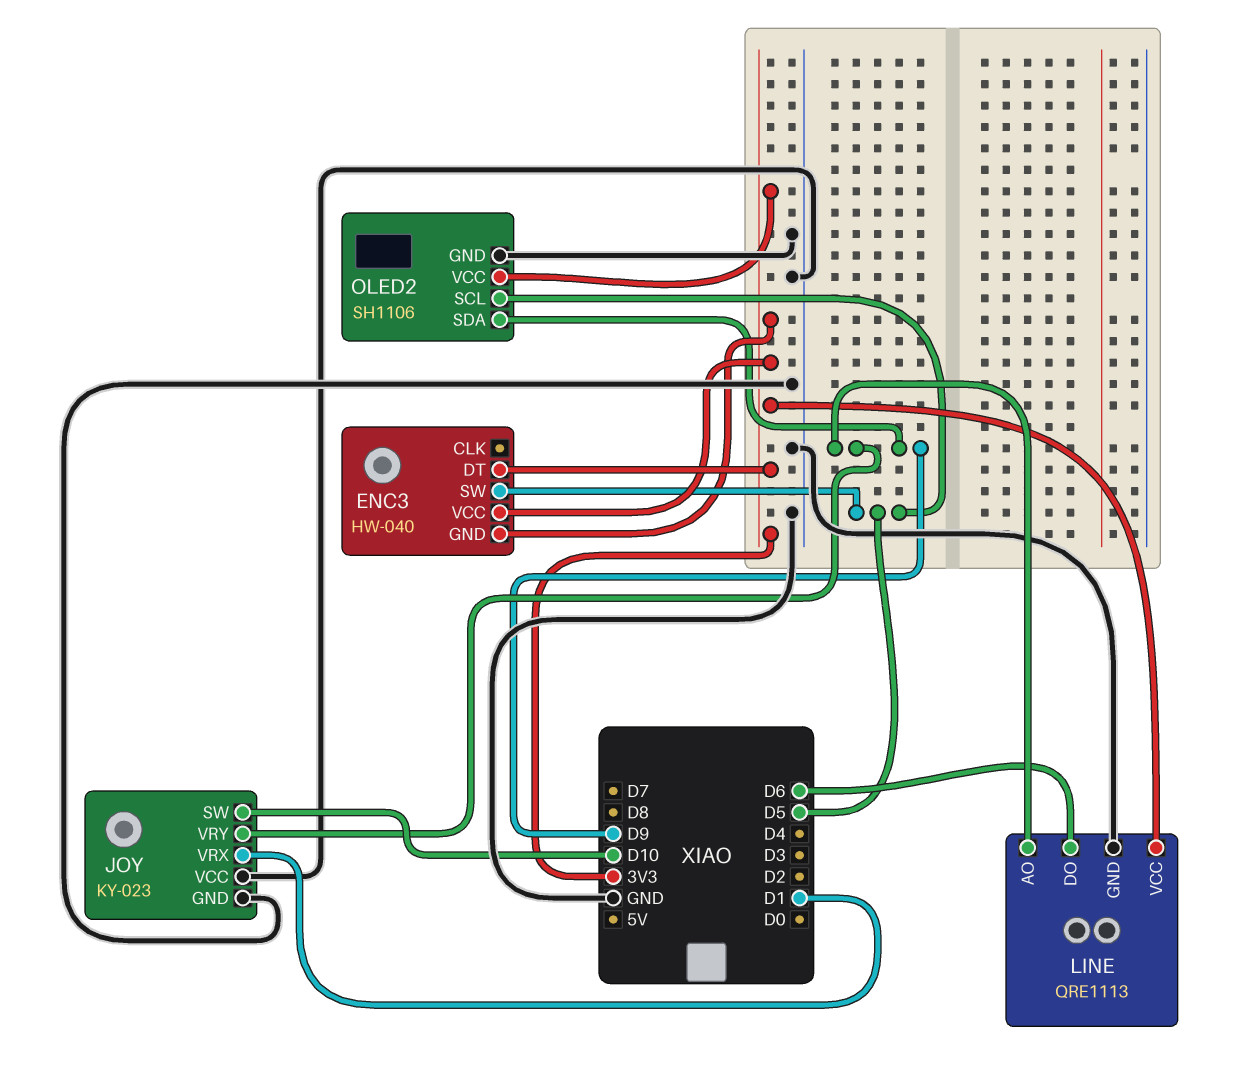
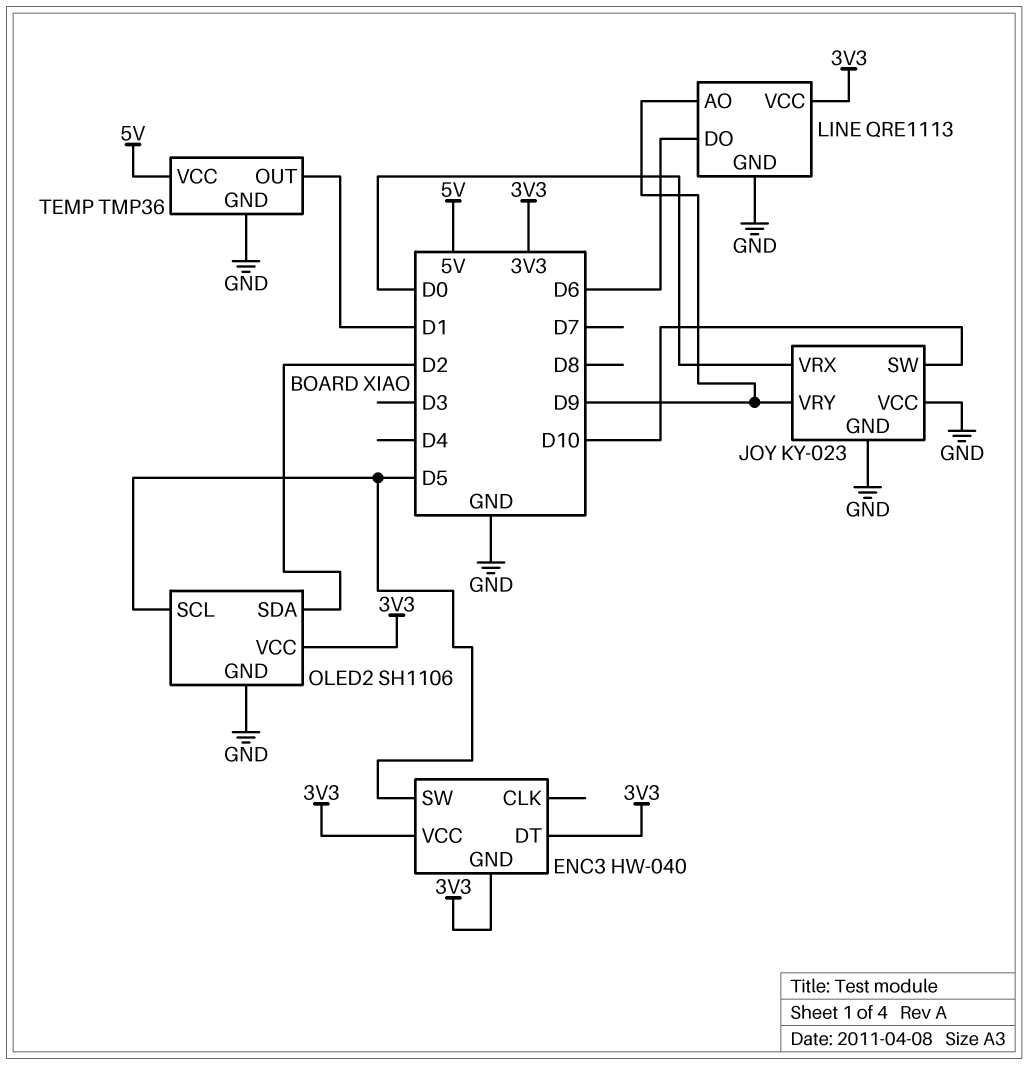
JOY pin VRX: D1 -> D0
OLED2 pin SDA: D9 -> D2
TEMP: none -> TMP36
TEMP pin GND: none -> GND
TEMP pin OUT: none -> D1
TEMP pin VCC: none -> 5V

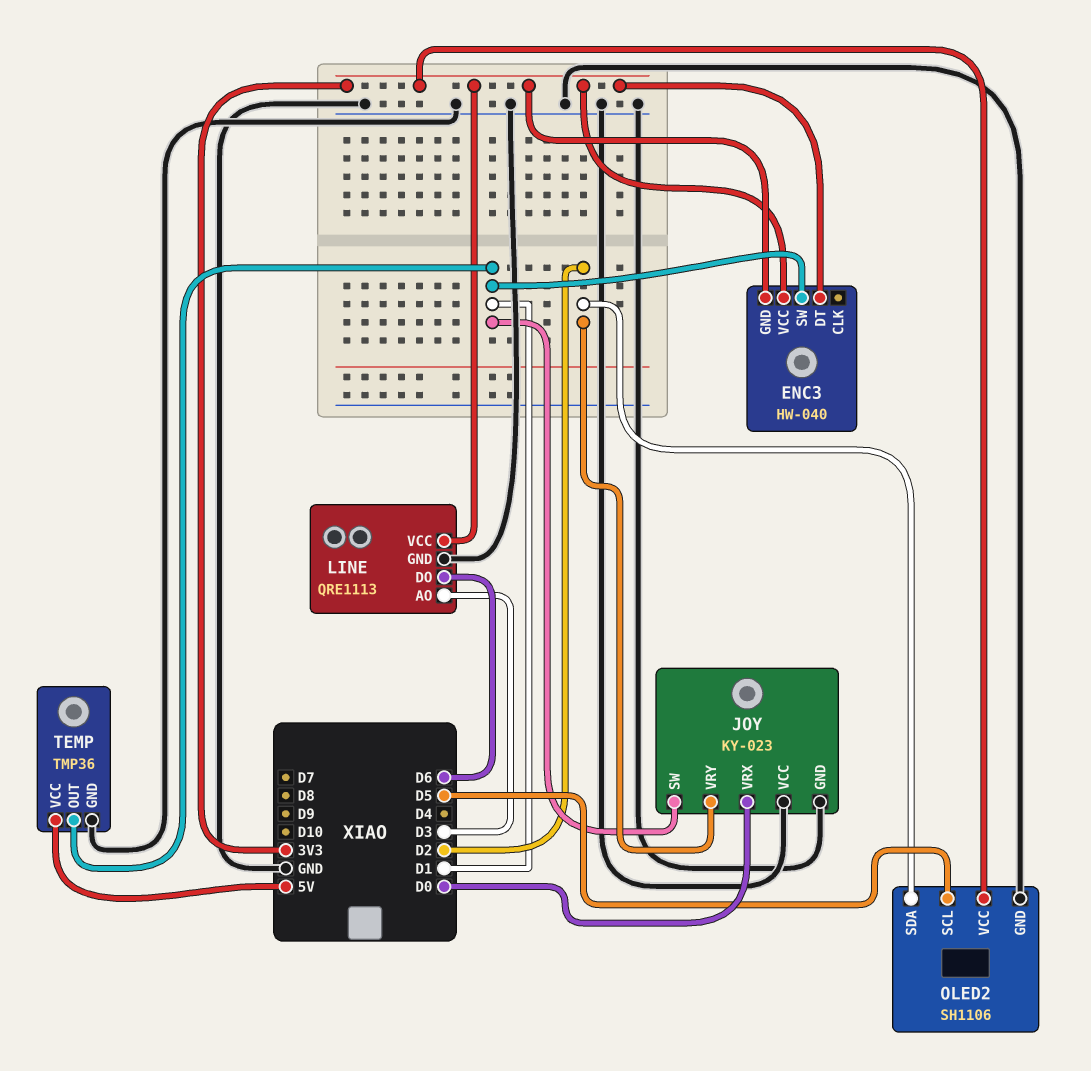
ENC3 pin SW: D5 -> D1
JOY pin SW: D10 -> D1
JOY pin VRY: D9 -> D2
LINE pin AO: D9 -> D3

